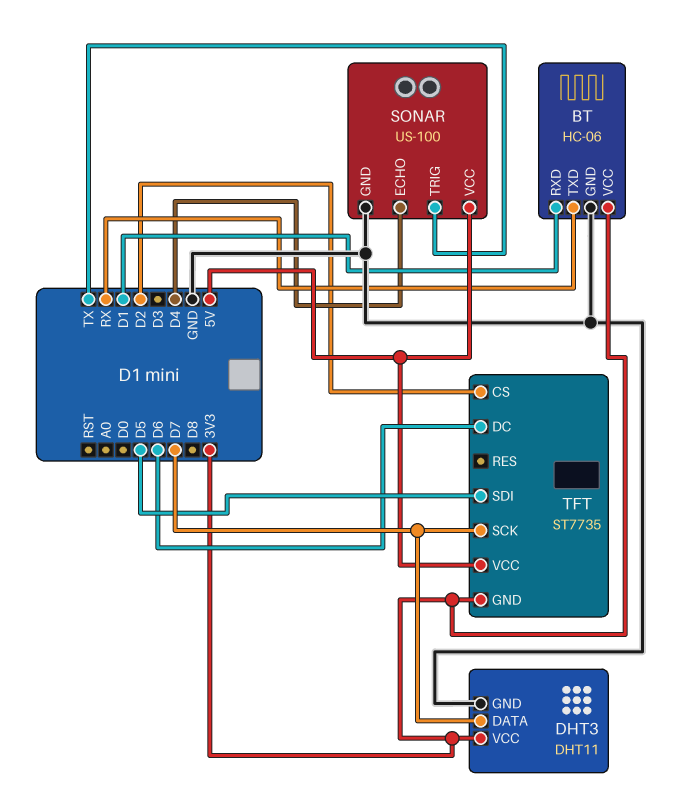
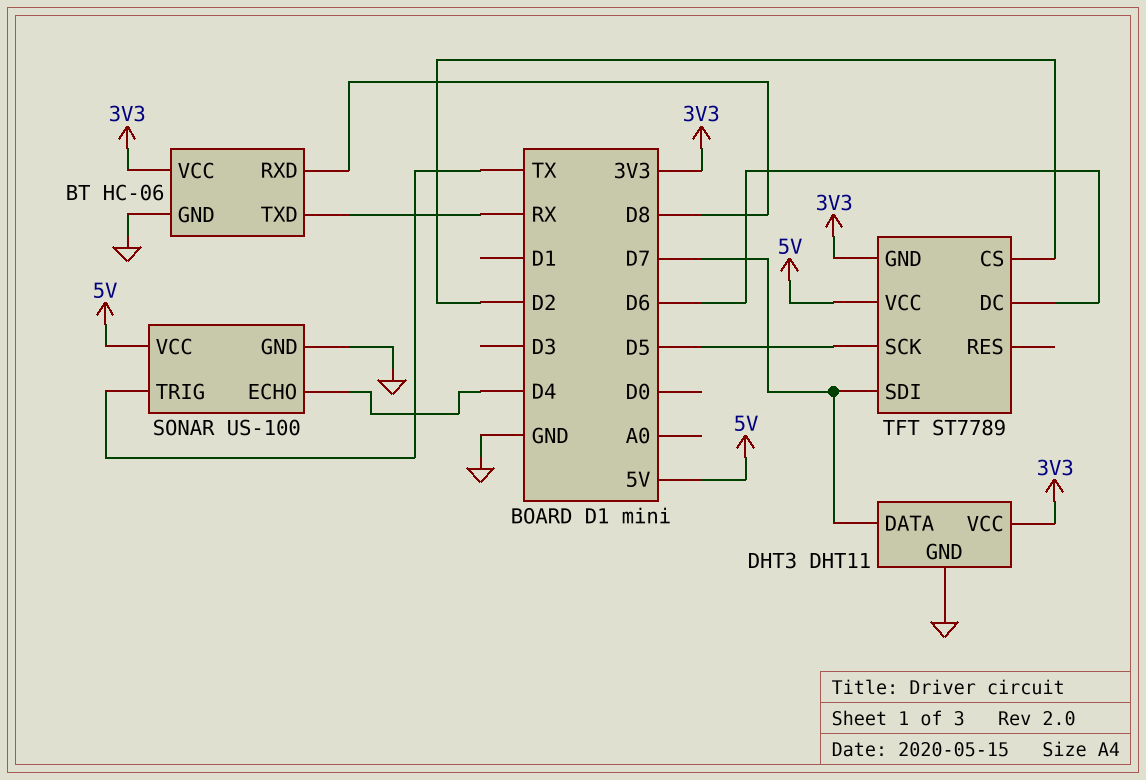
BT pin RXD: D1 -> D8
TFT: ST7735 -> ST7789
TFT pin SCK: D7 -> D5
TFT pin SDI: D5 -> D7

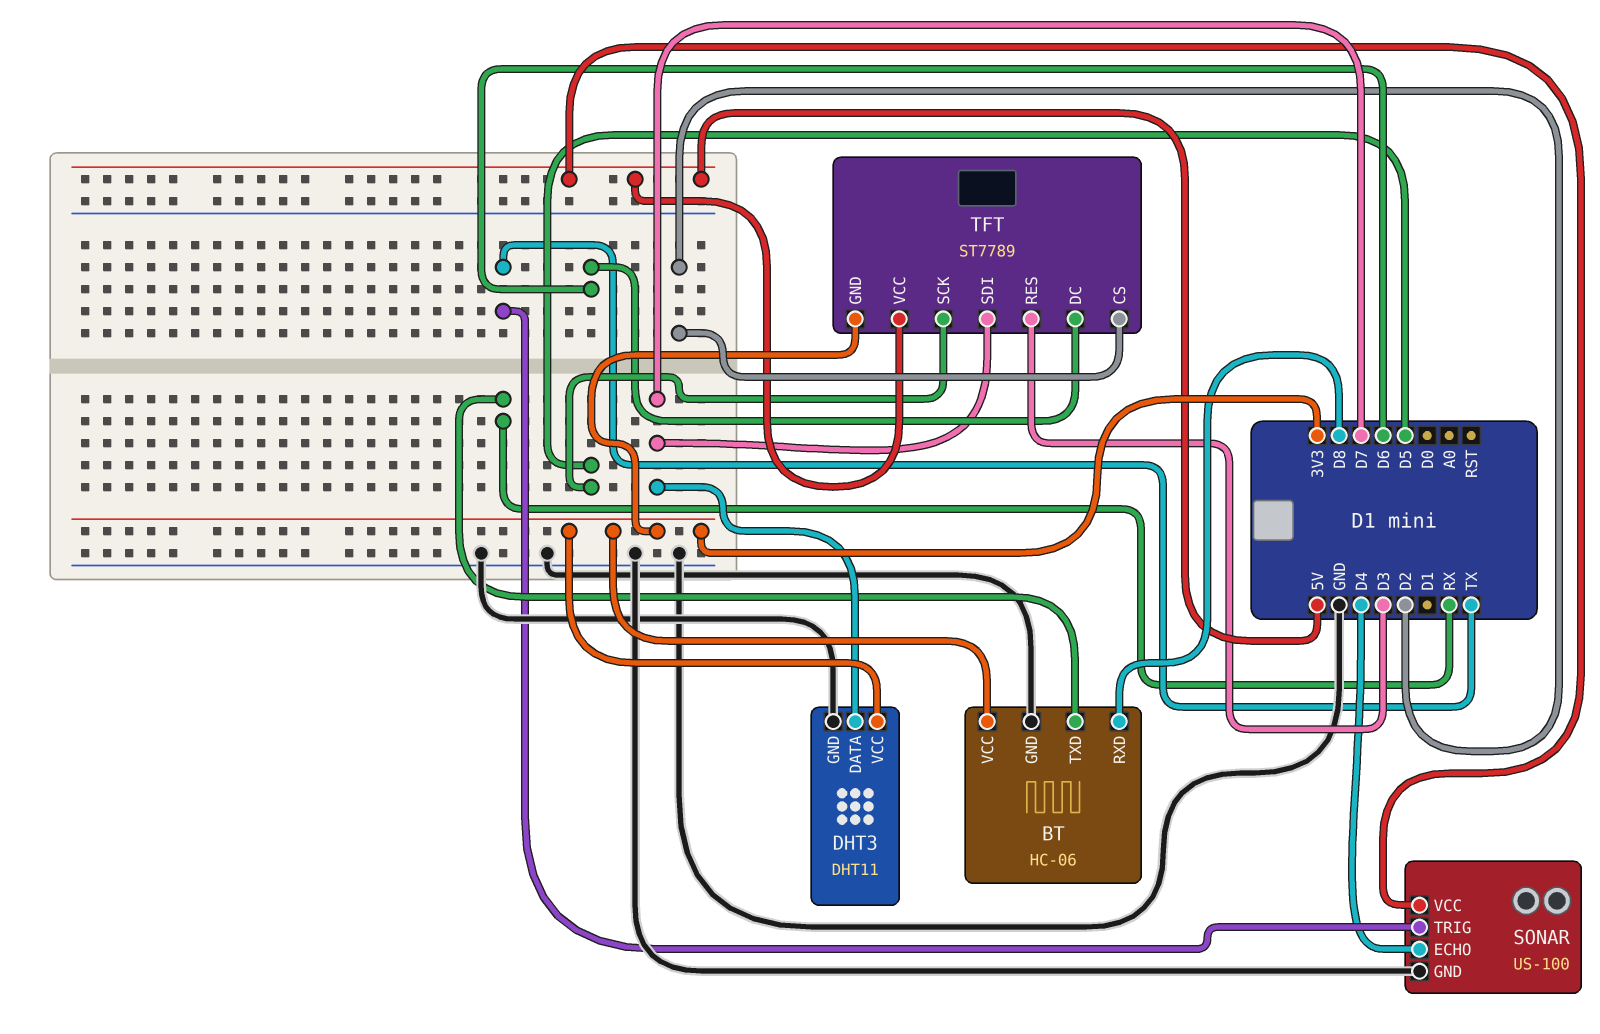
TFT pin RES: none -> D3

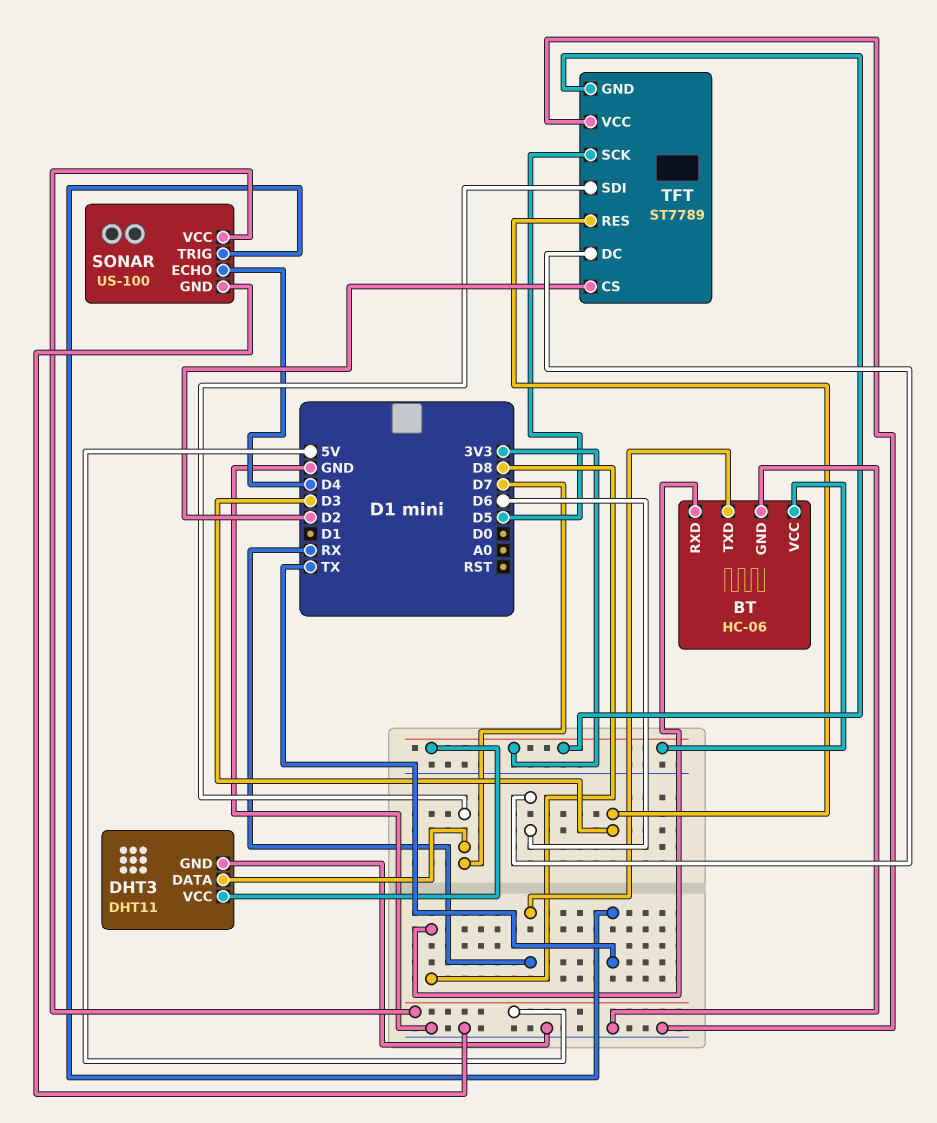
TFT pin VCC: 5V -> GND

